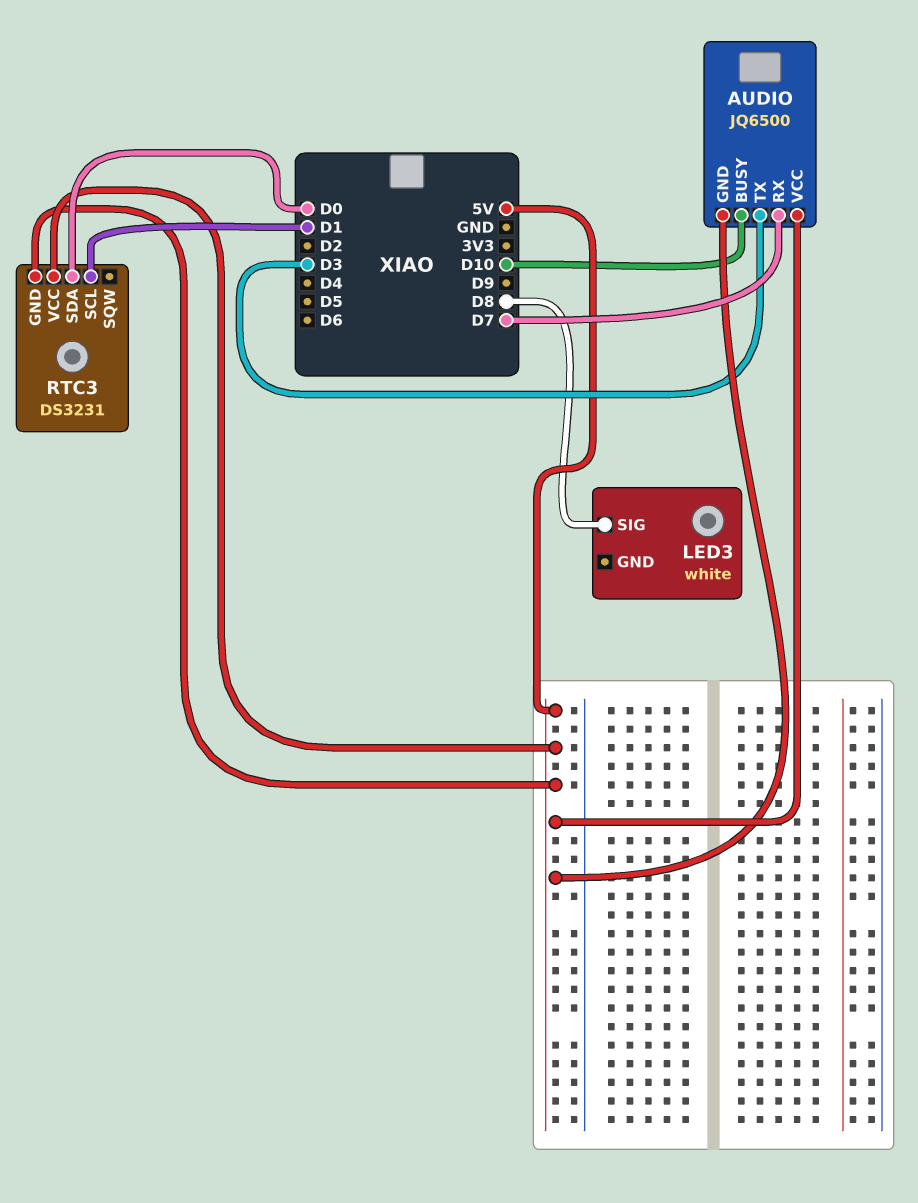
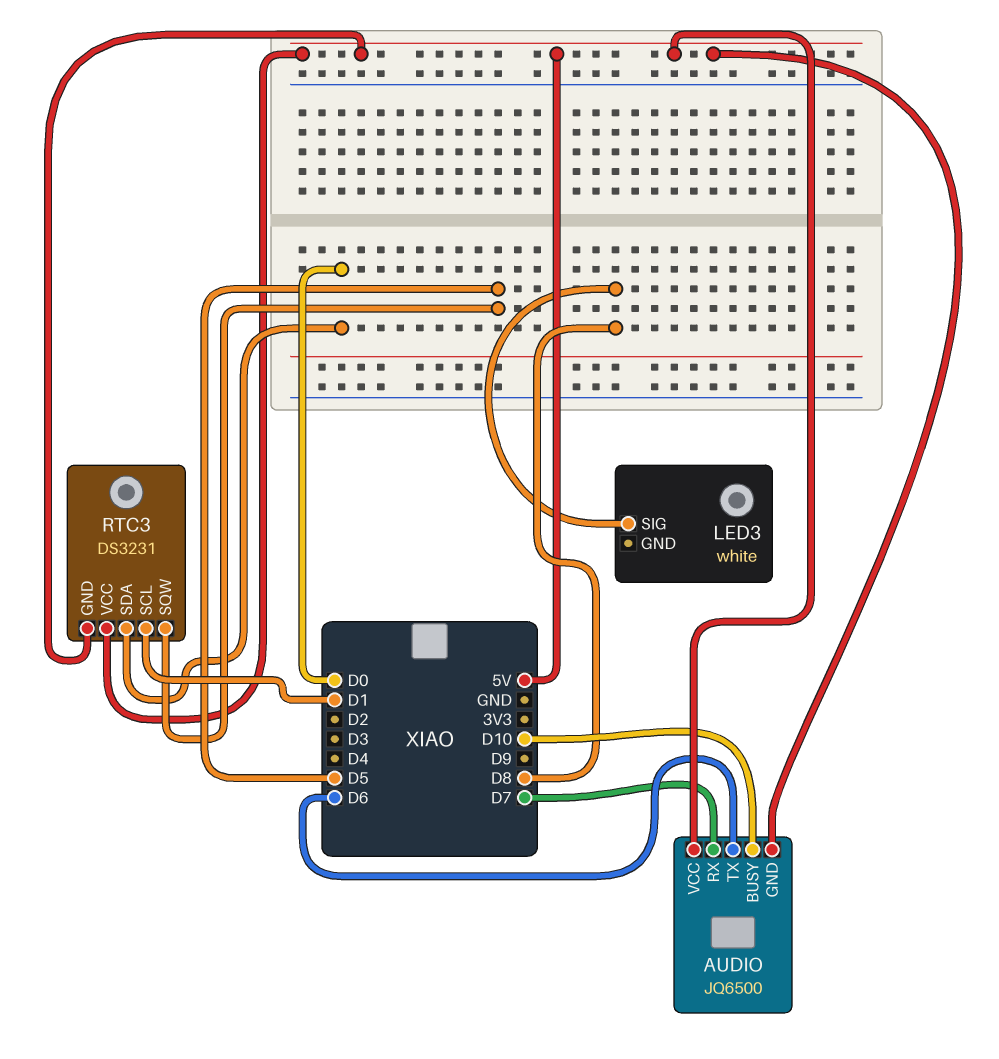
AUDIO pin TX: D3 -> D6
RTC3 pin SQW: none -> D5

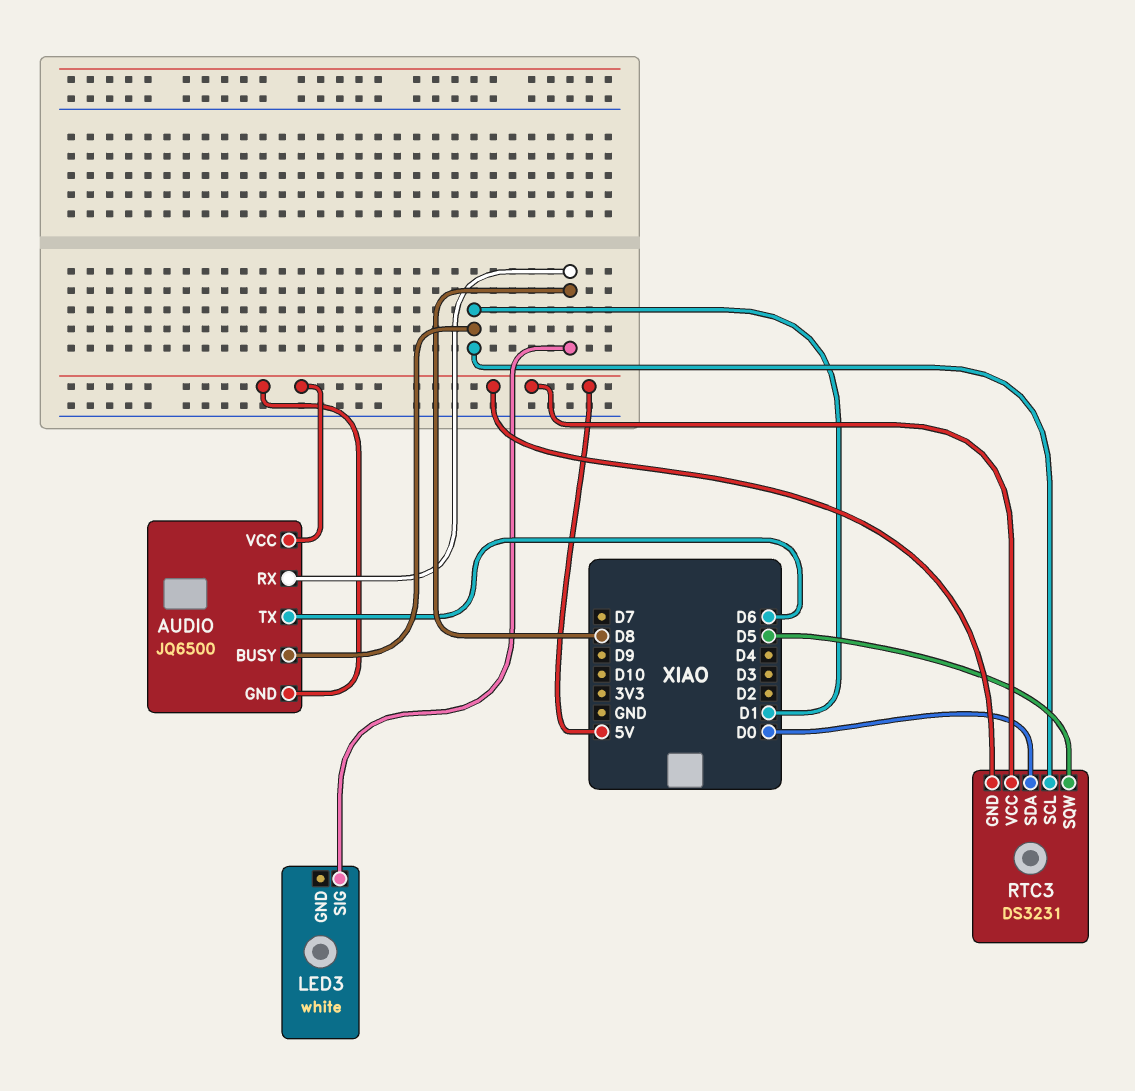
AUDIO pin BUSY: D10 -> D1
AUDIO pin RX: D7 -> D8

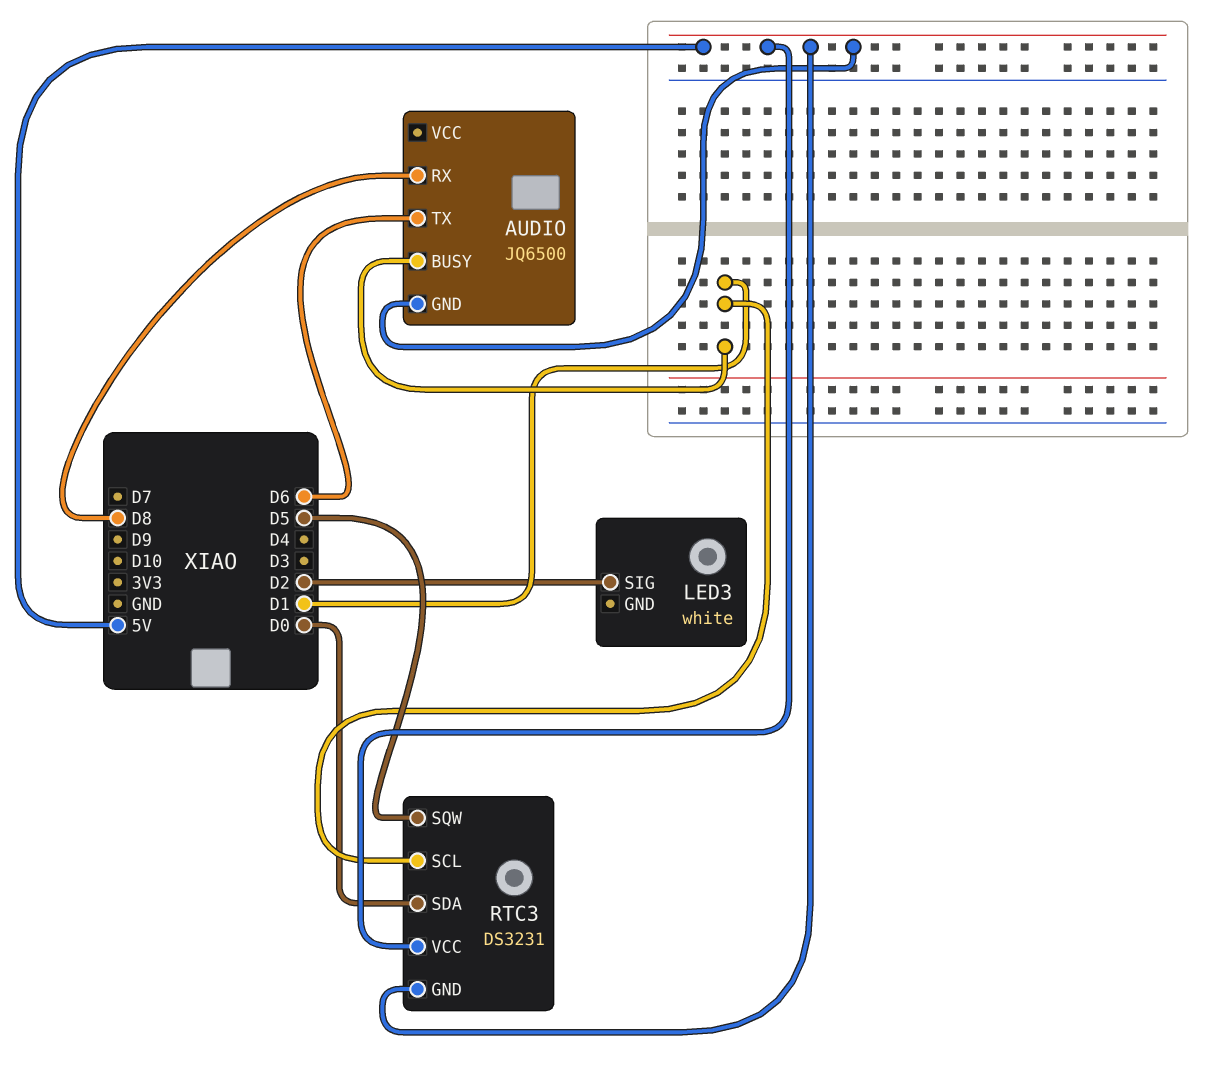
AUDIO pin VCC: 5V -> none
LED3 pin SIG: D8 -> D2

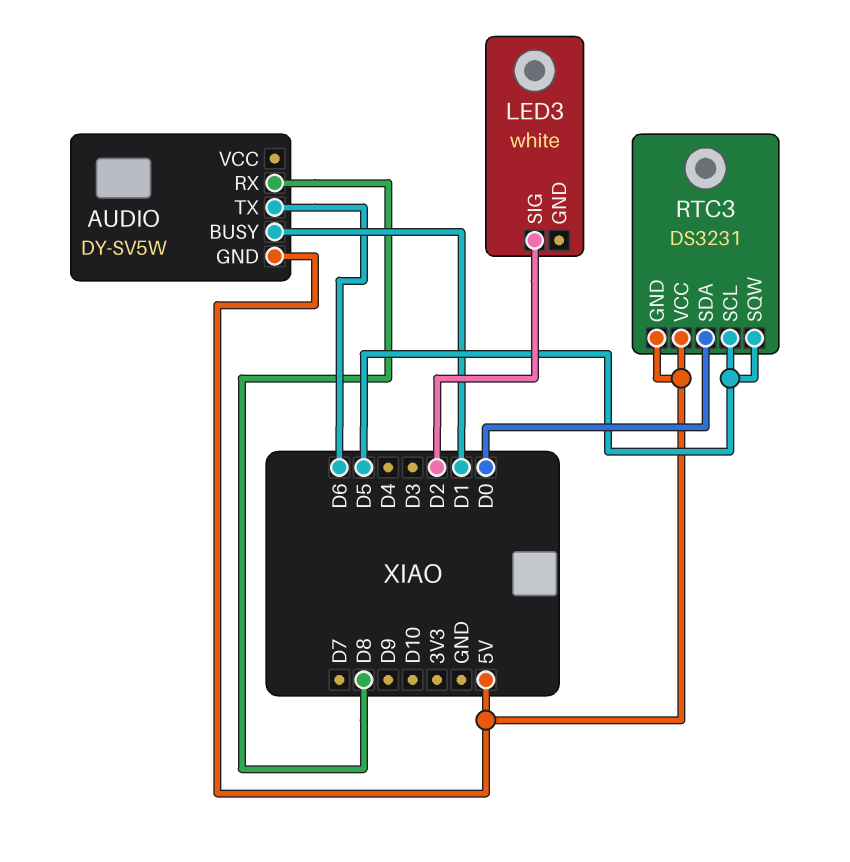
AUDIO: JQ6500 -> DY-SV5W
RTC3 pin SCL: D1 -> D5

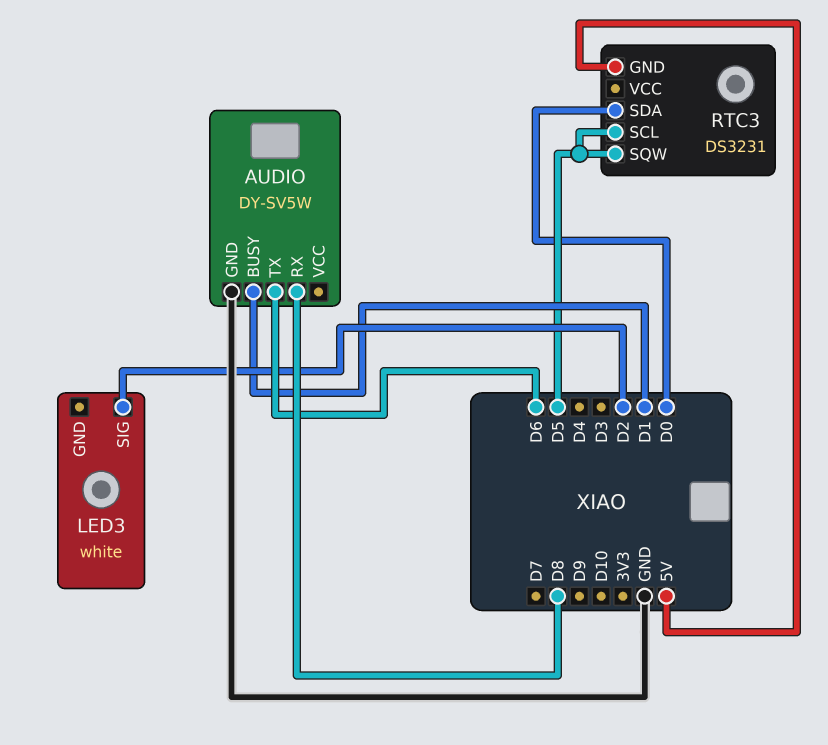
AUDIO pin GND: 5V -> GND
RTC3 pin VCC: 5V -> none

